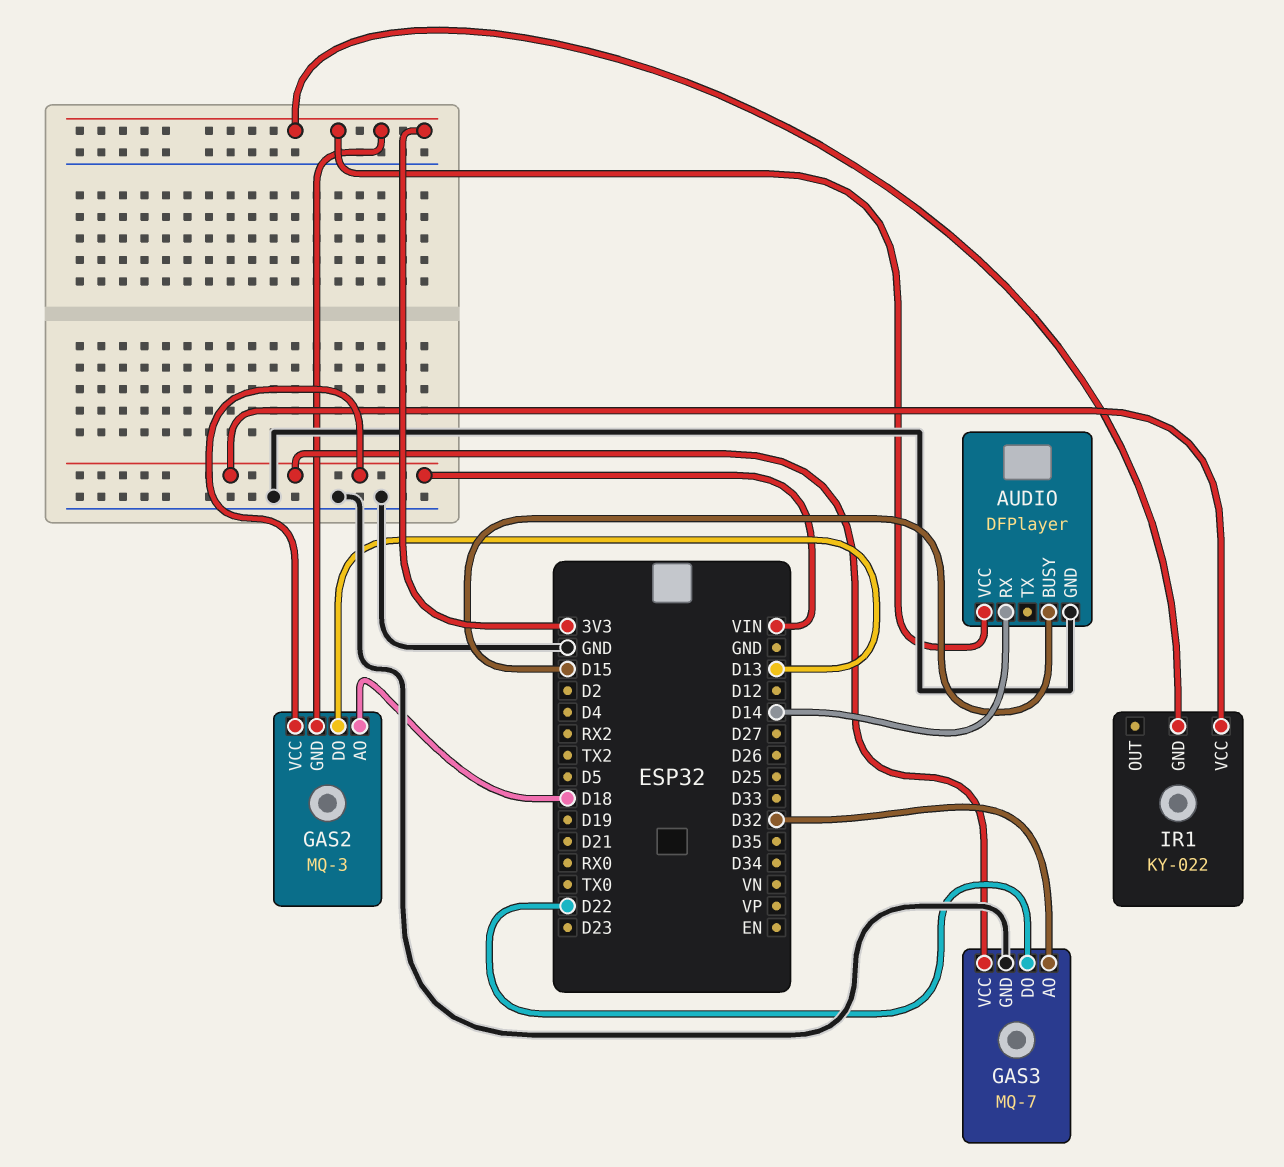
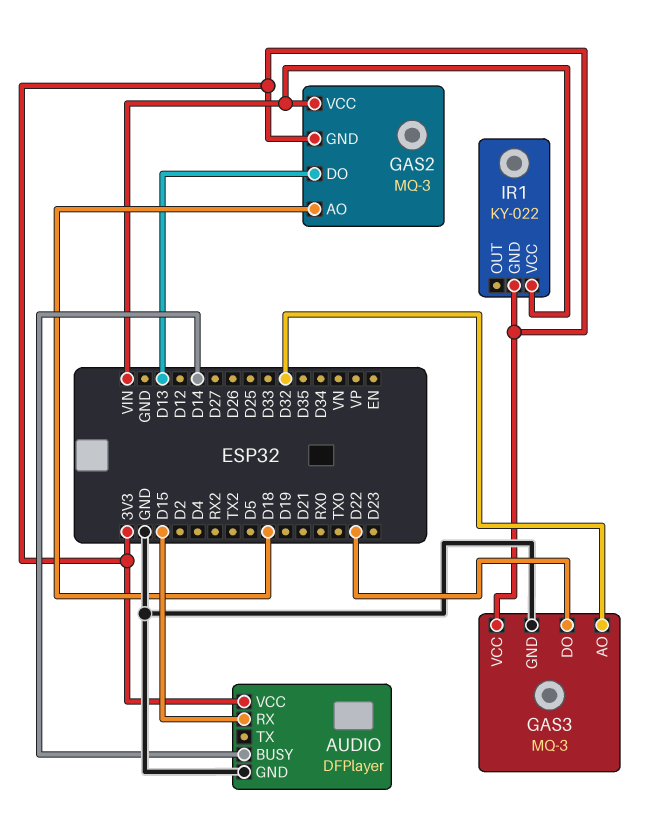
AUDIO pin BUSY: D15 -> D14
AUDIO pin RX: D14 -> D15
GAS3: MQ-7 -> MQ-3
GAS3 pin VCC: VIN -> 3V3

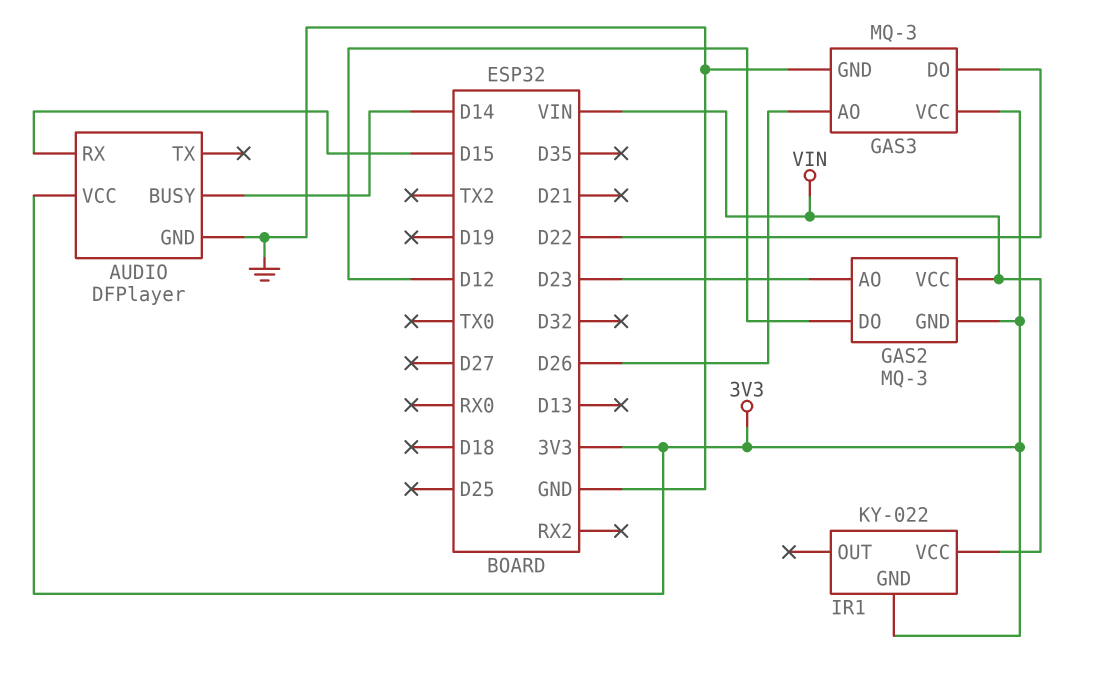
GAS2 pin AO: D18 -> D23
GAS2 pin DO: D13 -> D12
GAS3 pin AO: D32 -> D26

